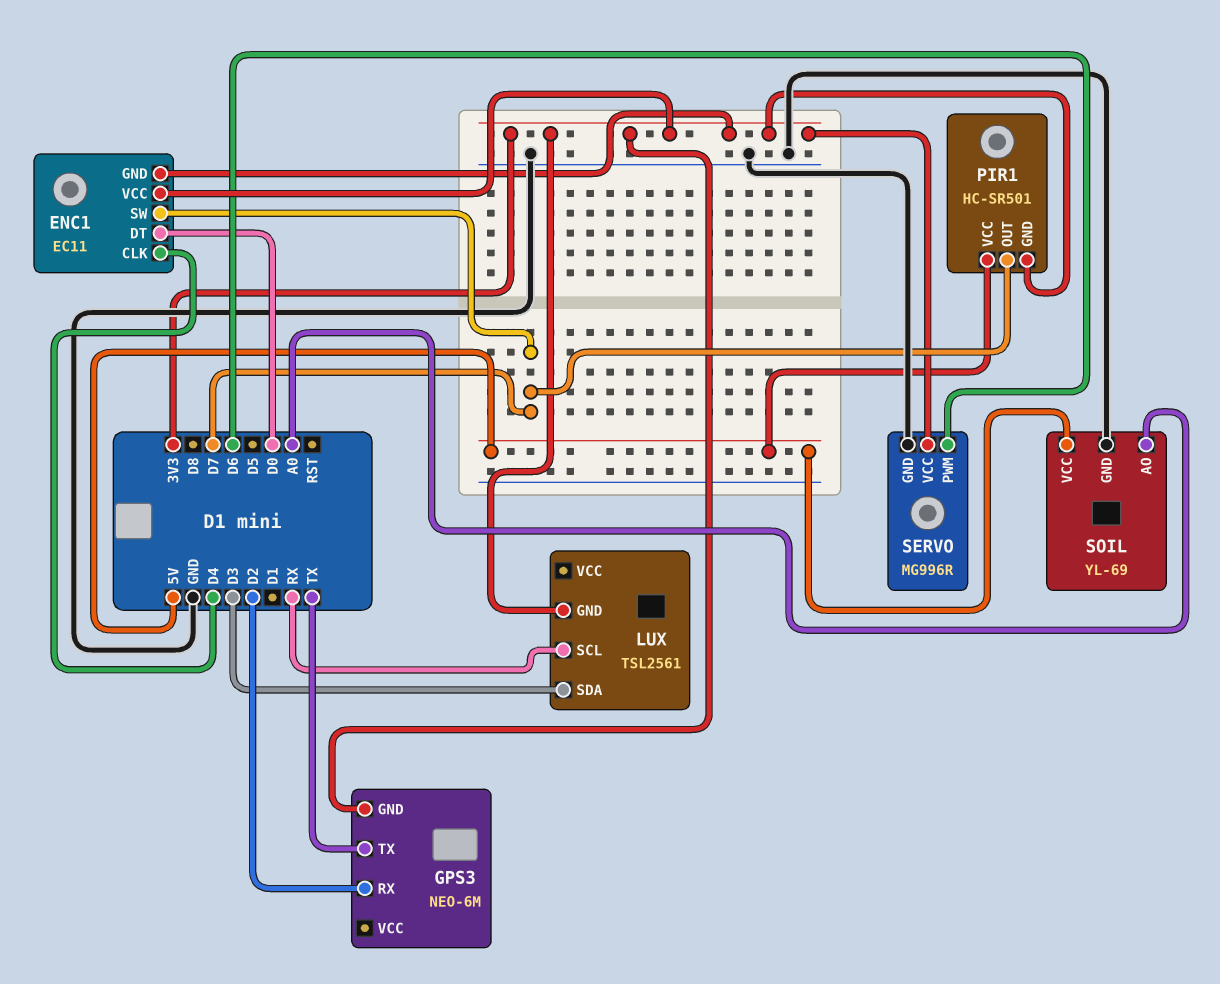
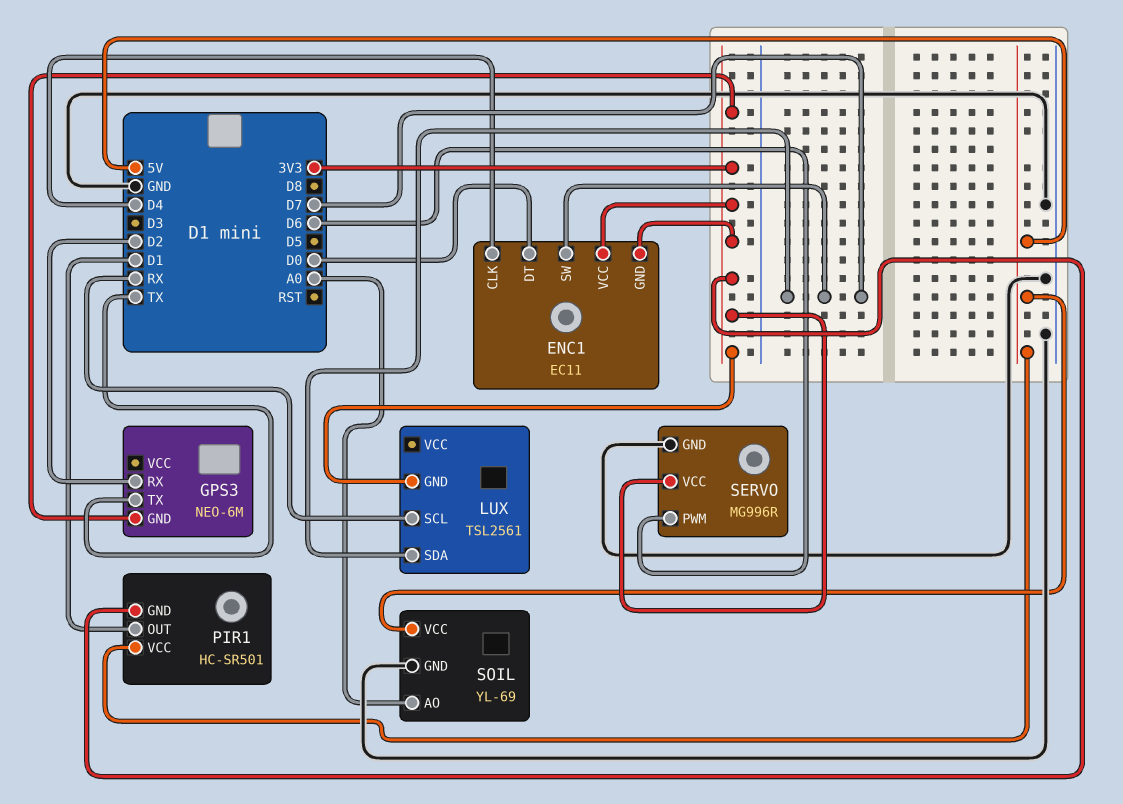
LUX pin SDA: D3 -> D7
PIR1 pin OUT: D7 -> D1

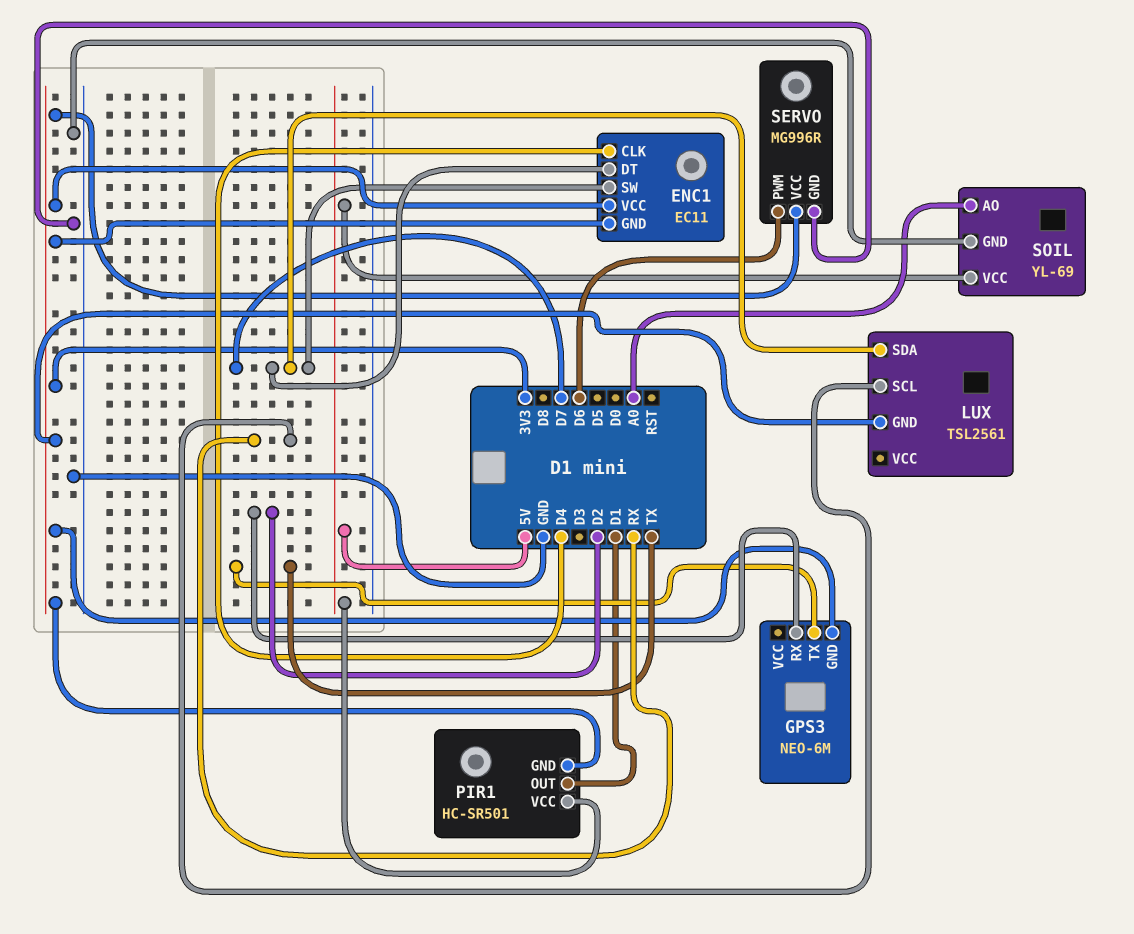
ENC1 pin DT: D0 -> D7

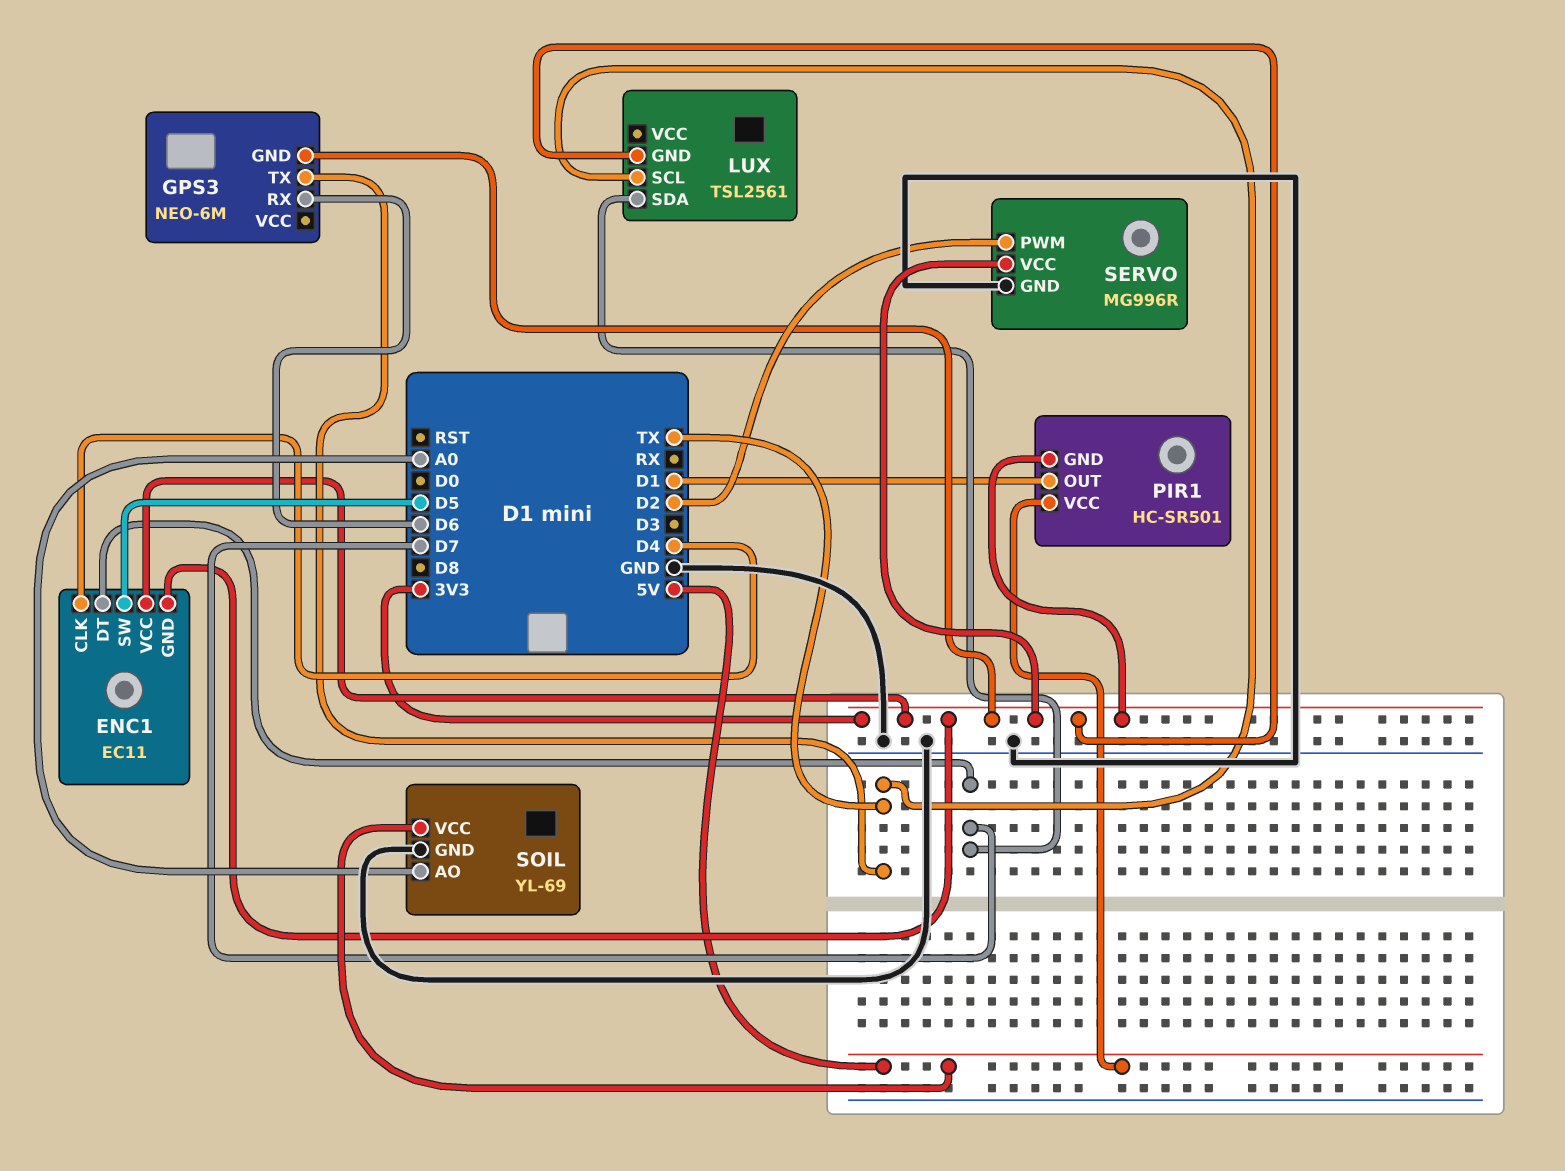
ENC1 pin SW: D7 -> D5
GPS3 pin RX: D2 -> D6
LUX pin SCL: RX -> TX
SERVO pin PWM: D6 -> D2

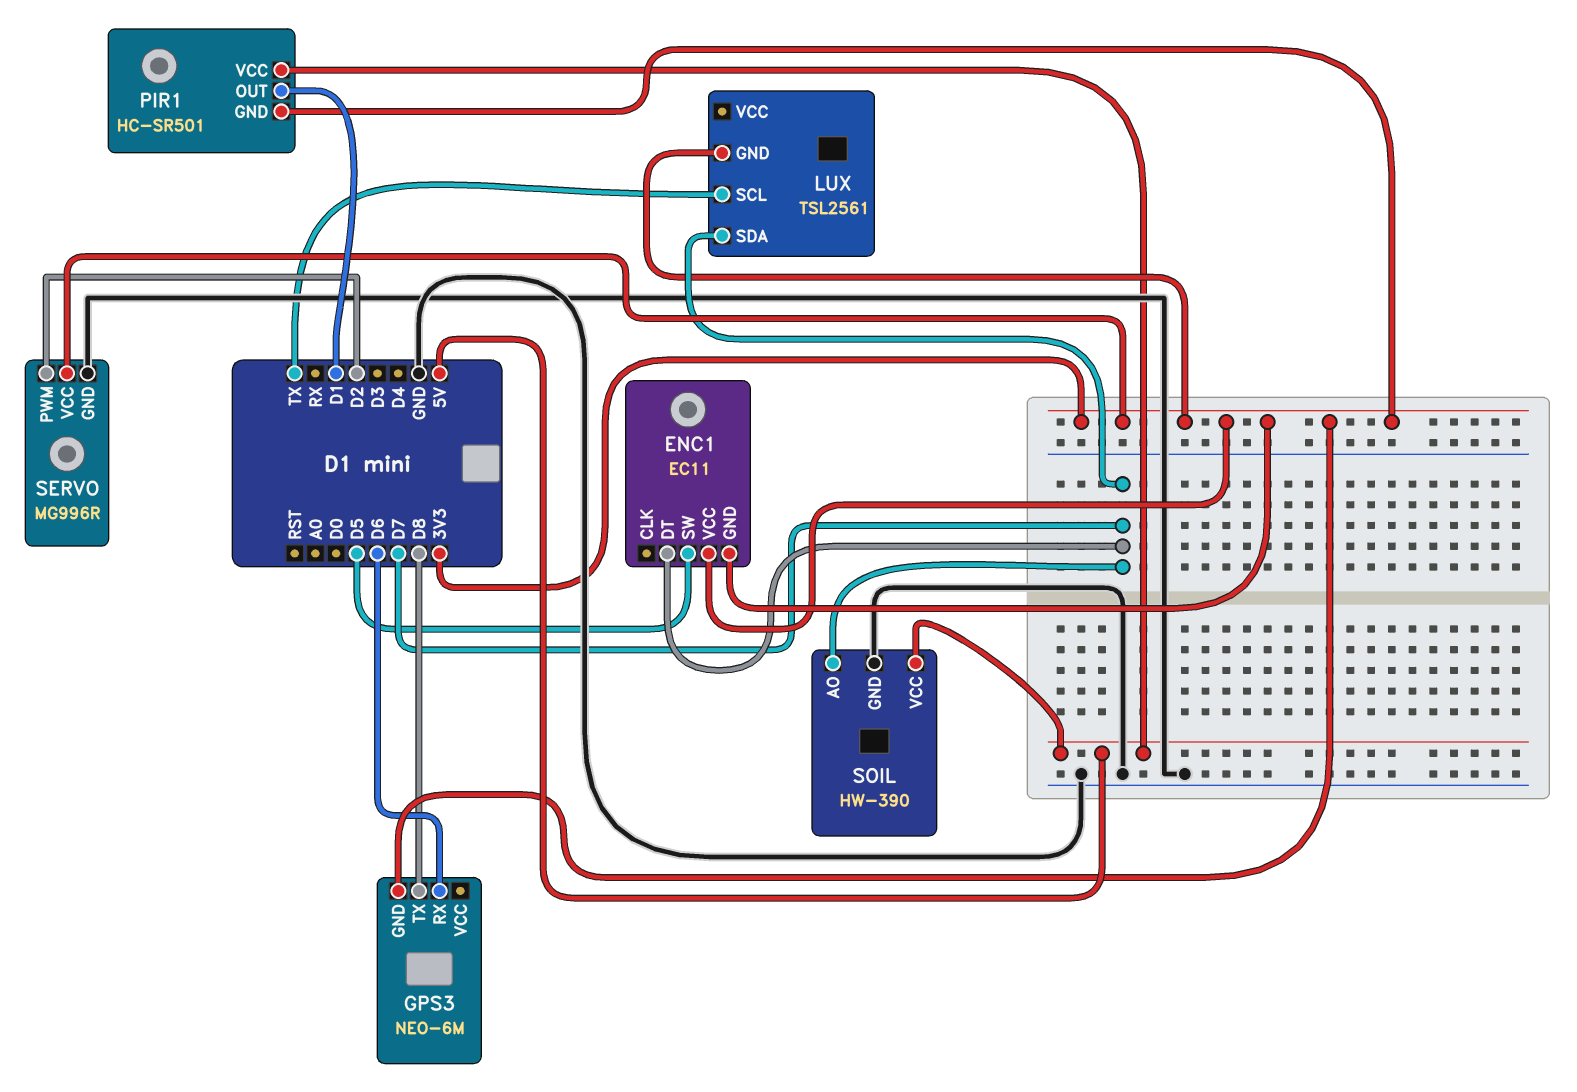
ENC1 pin CLK: D4 -> none
GPS3 pin TX: TX -> D8
SOIL: YL-69 -> HW-390
SOIL pin AO: A0 -> D7

